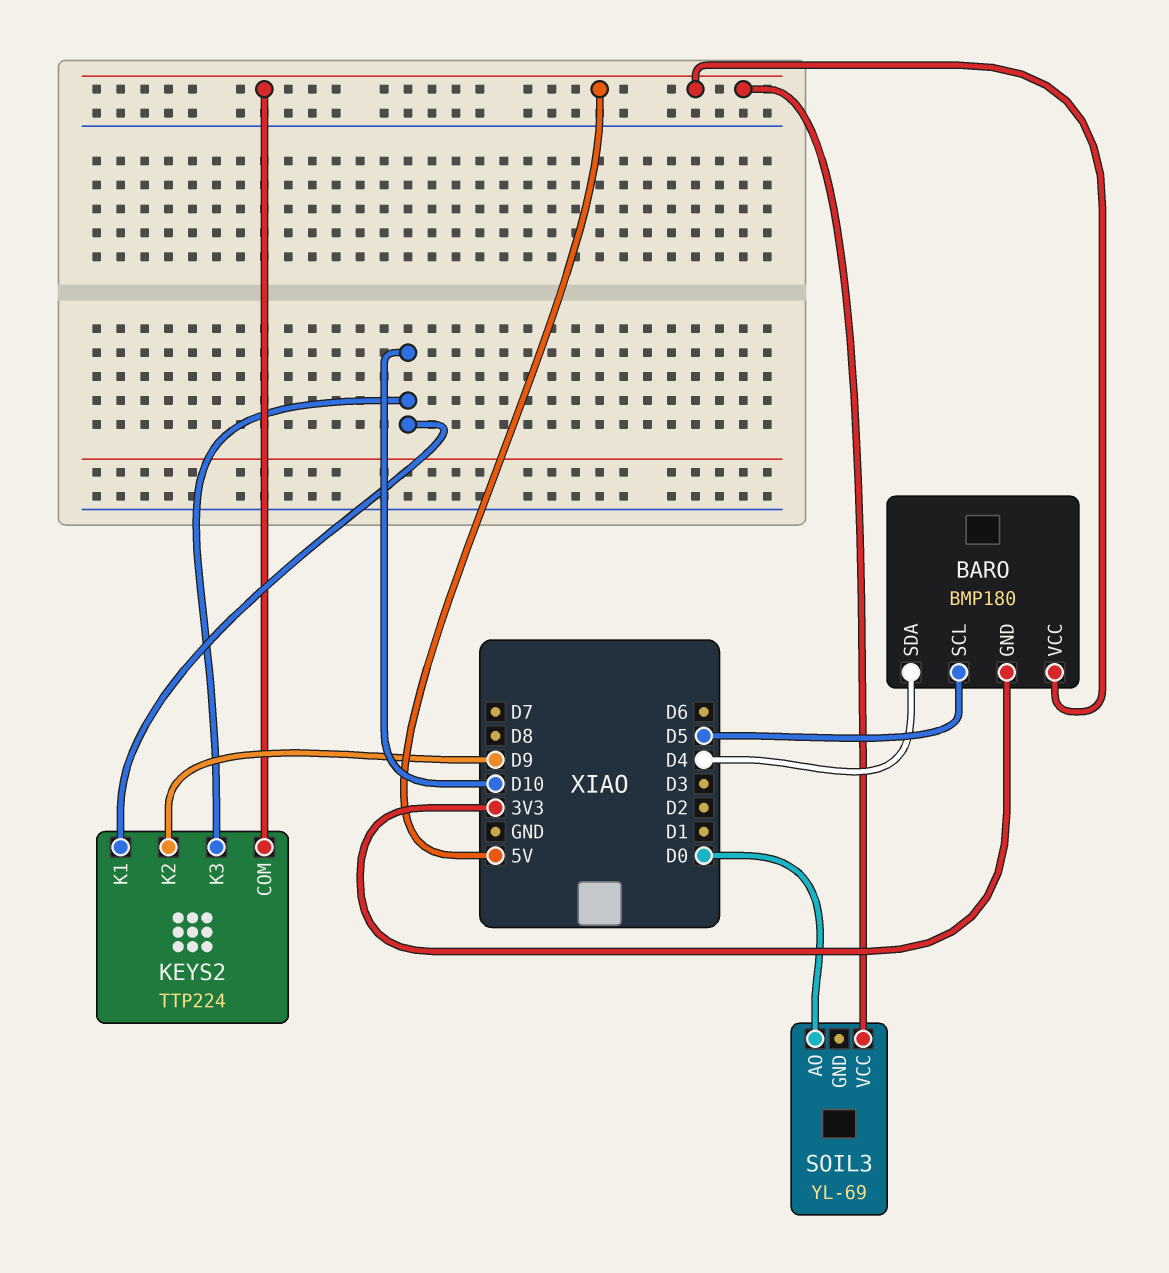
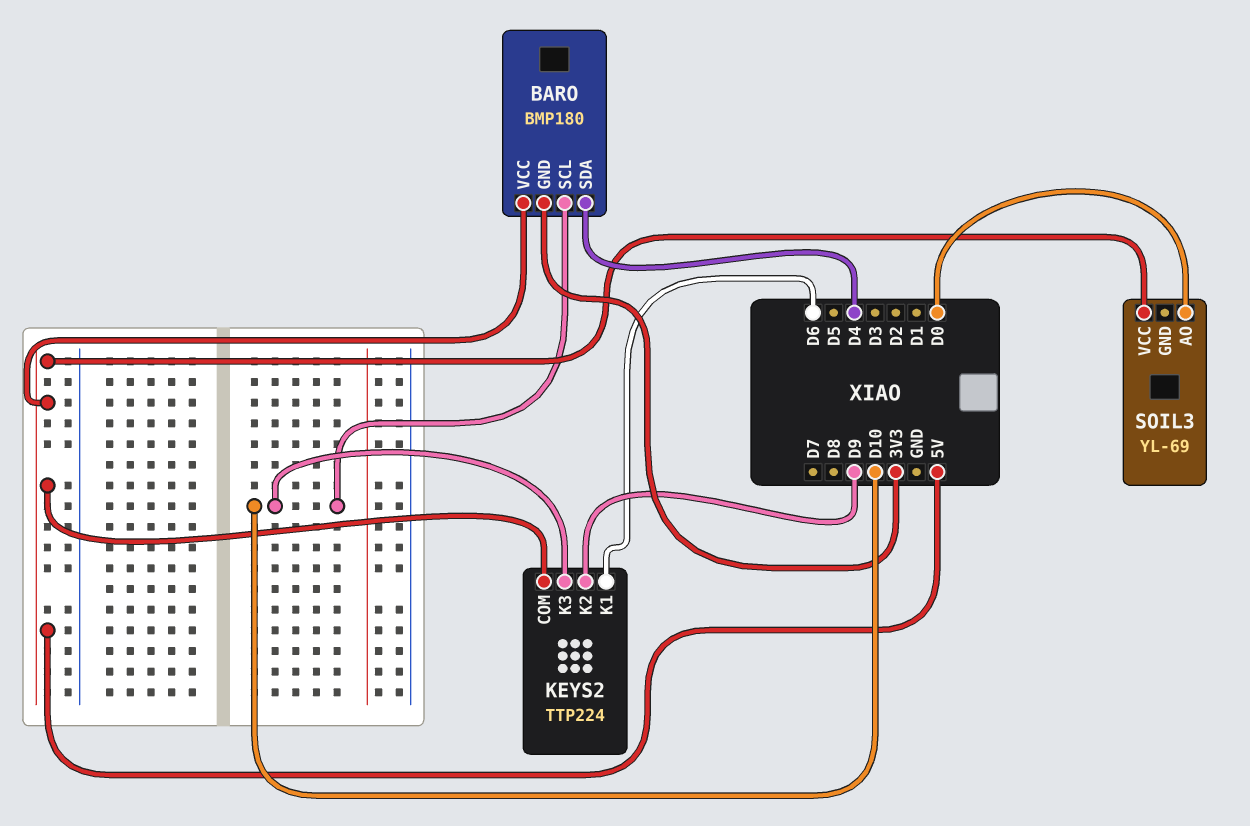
BARO pin SCL: D5 -> D10
KEYS2 pin K1: D10 -> D6

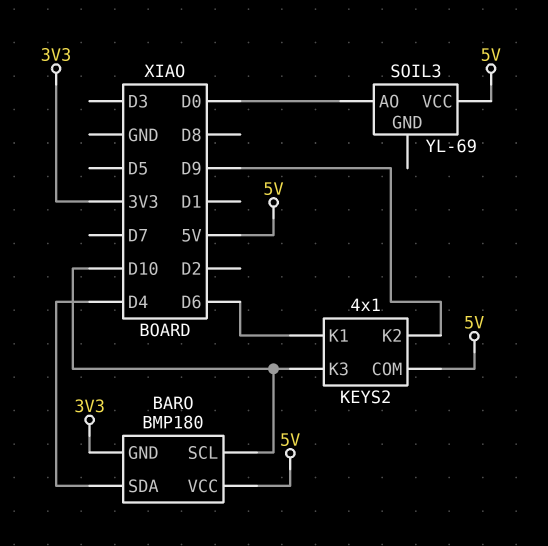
KEYS2: TTP224 -> 4x1

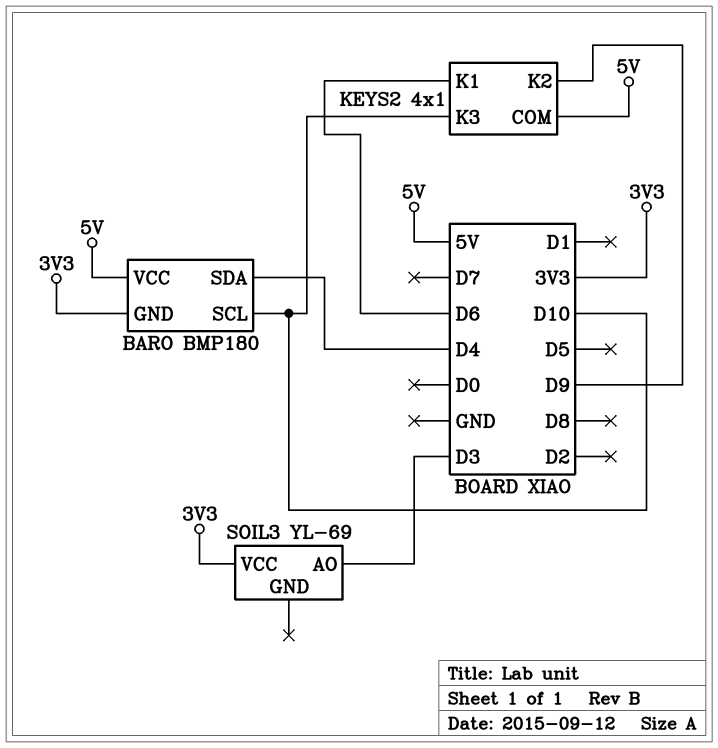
SOIL3 pin AO: D0 -> D3
SOIL3 pin VCC: 5V -> 3V3

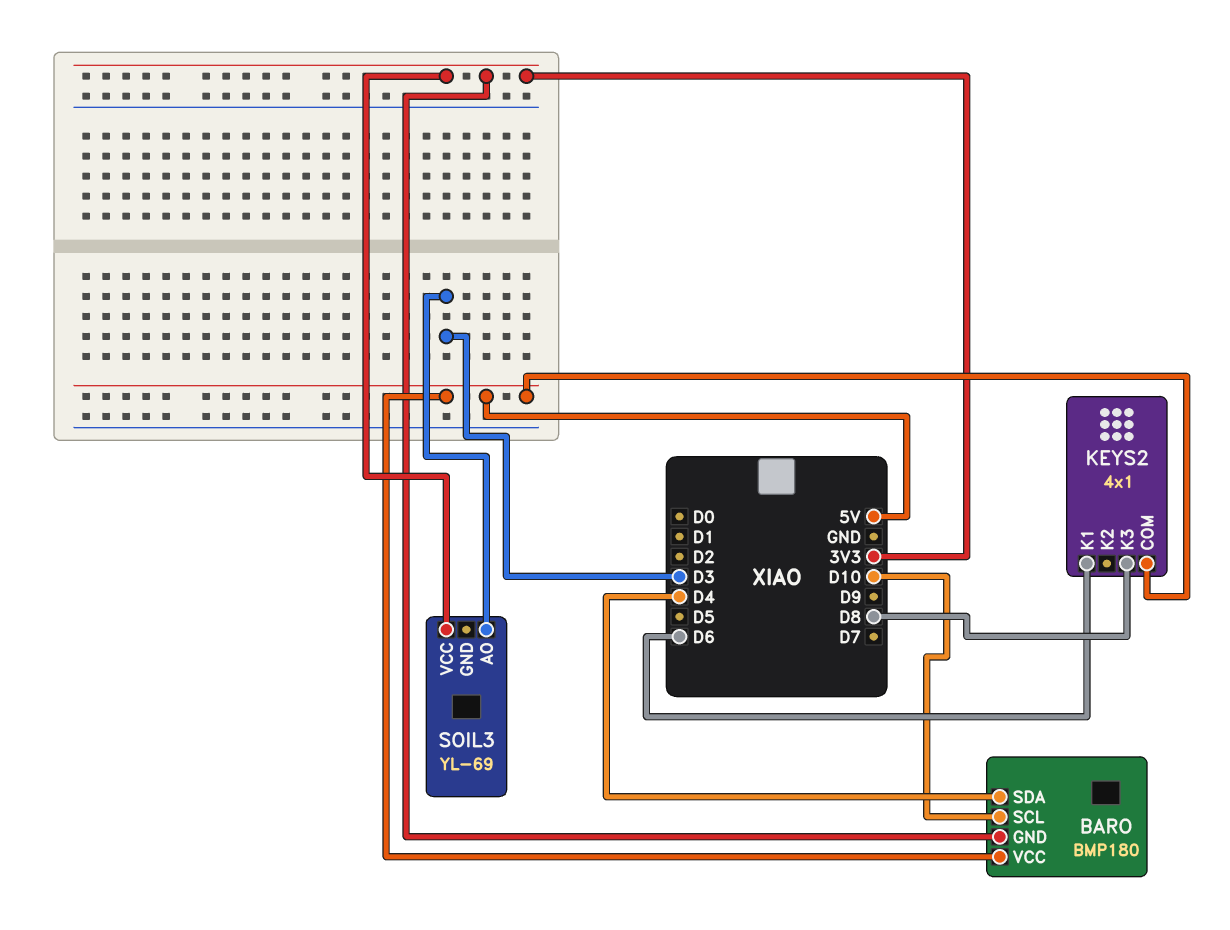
KEYS2 pin K2: D9 -> none
KEYS2 pin K3: D10 -> D8

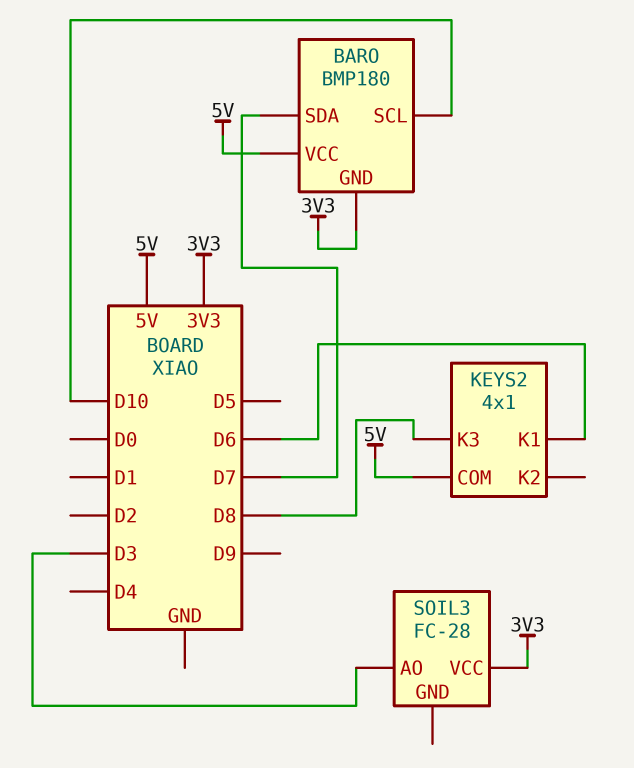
BARO pin SDA: D4 -> D7
SOIL3: YL-69 -> FC-28

